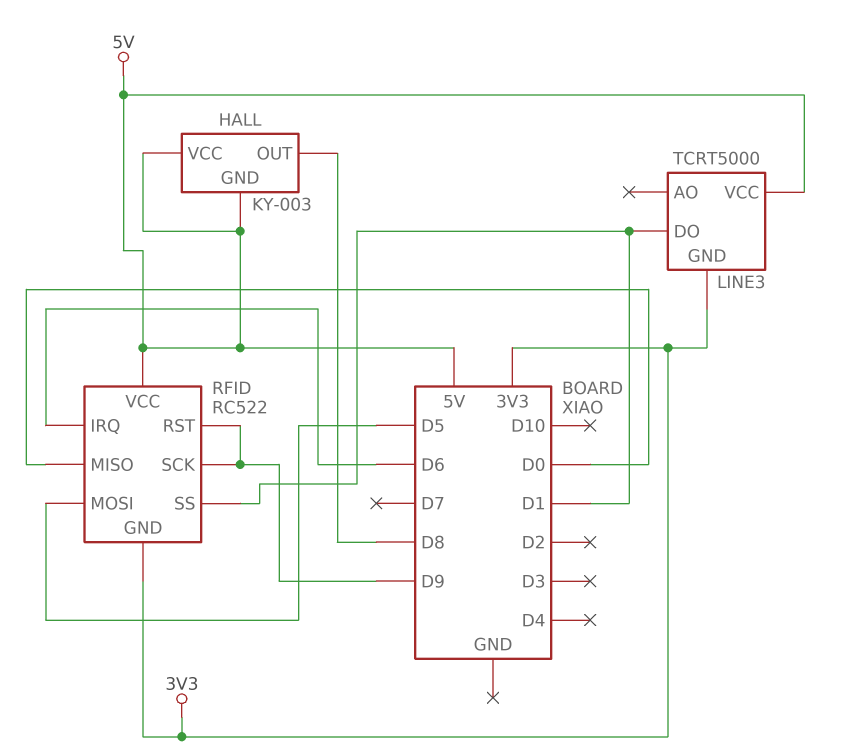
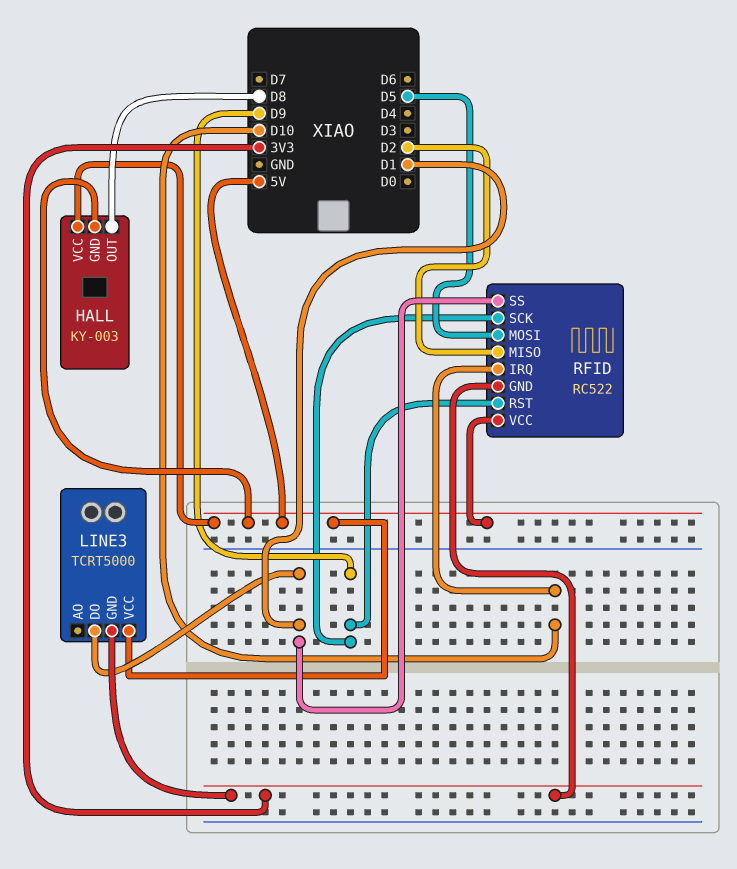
RFID pin IRQ: D6 -> D10
RFID pin MISO: D0 -> D2

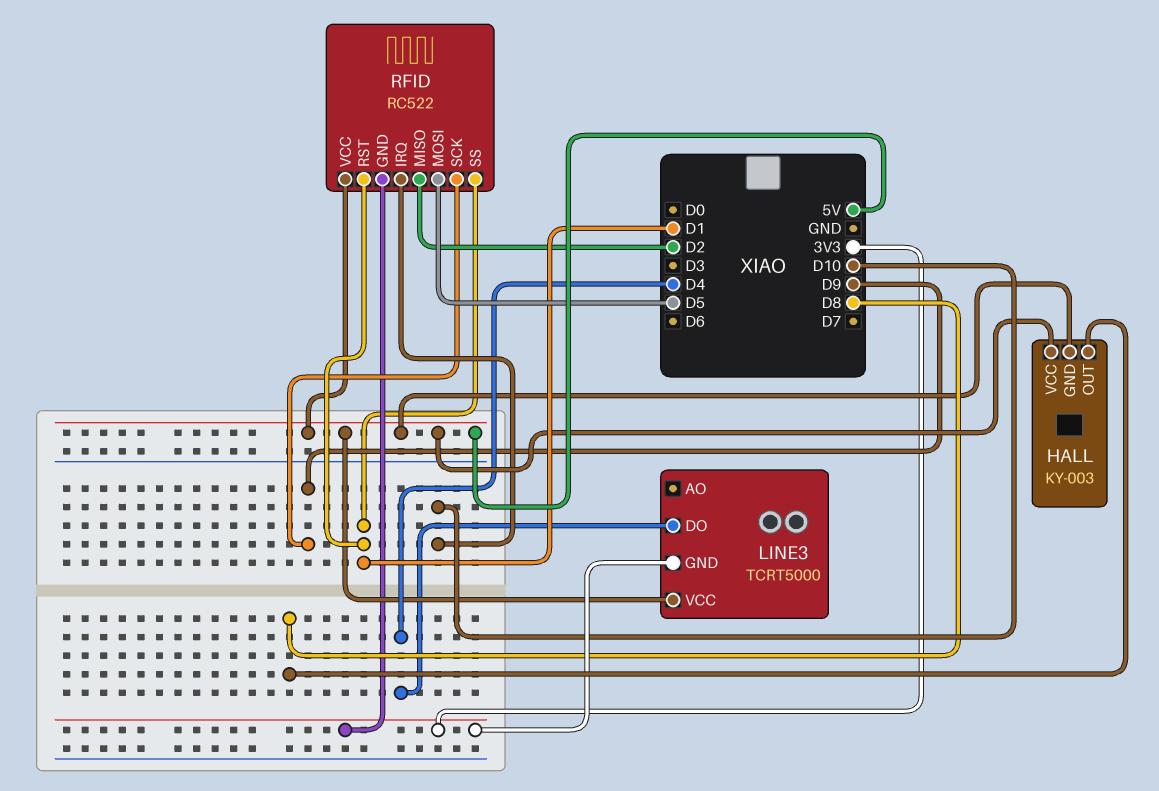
LINE3 pin DO: D1 -> D4
RFID pin RST: D9 -> D1

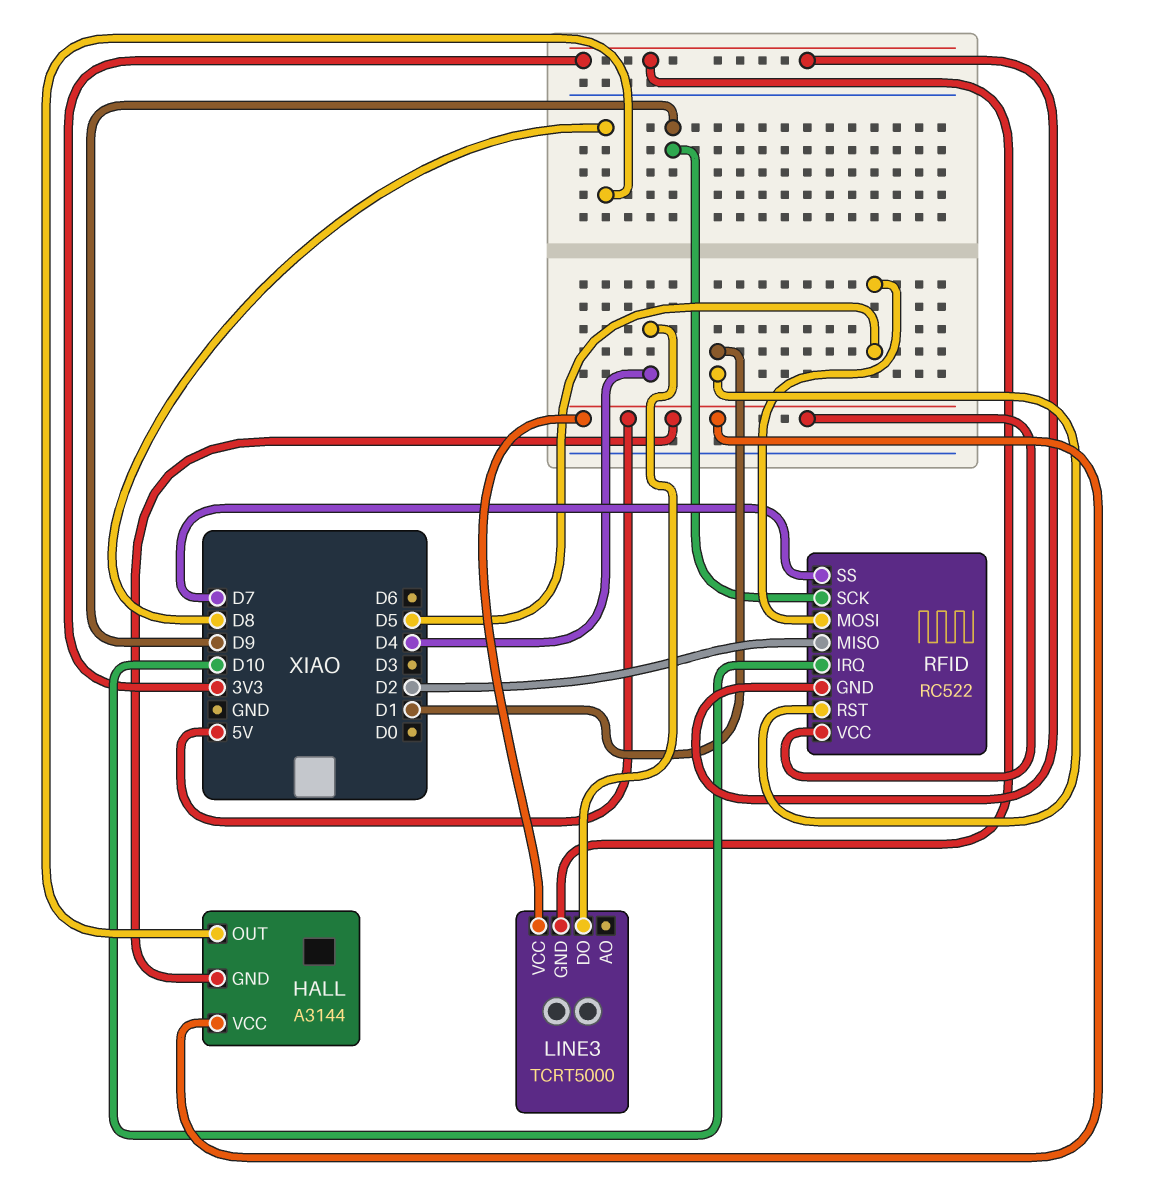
HALL: KY-003 -> A3144
RFID pin SS: D1 -> D7

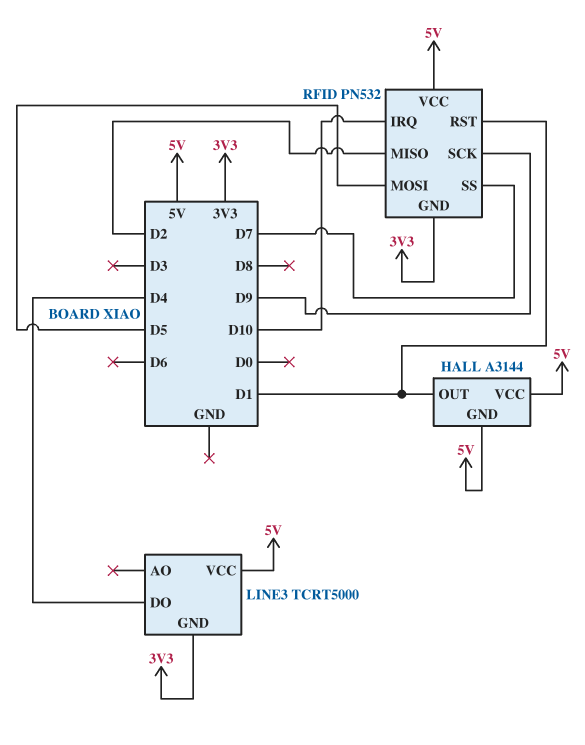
HALL pin OUT: D8 -> D1
RFID: RC522 -> PN532

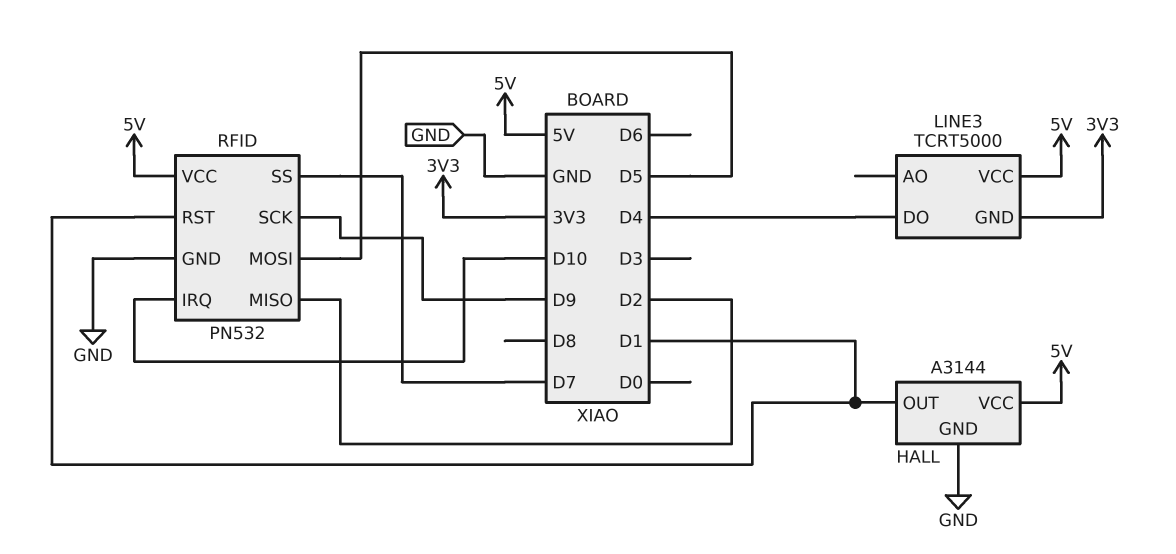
HALL pin GND: 5V -> GND
RFID pin GND: 3V3 -> GND

